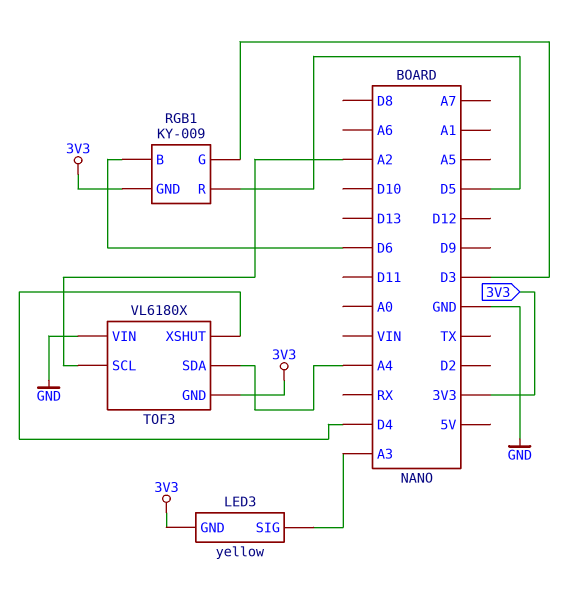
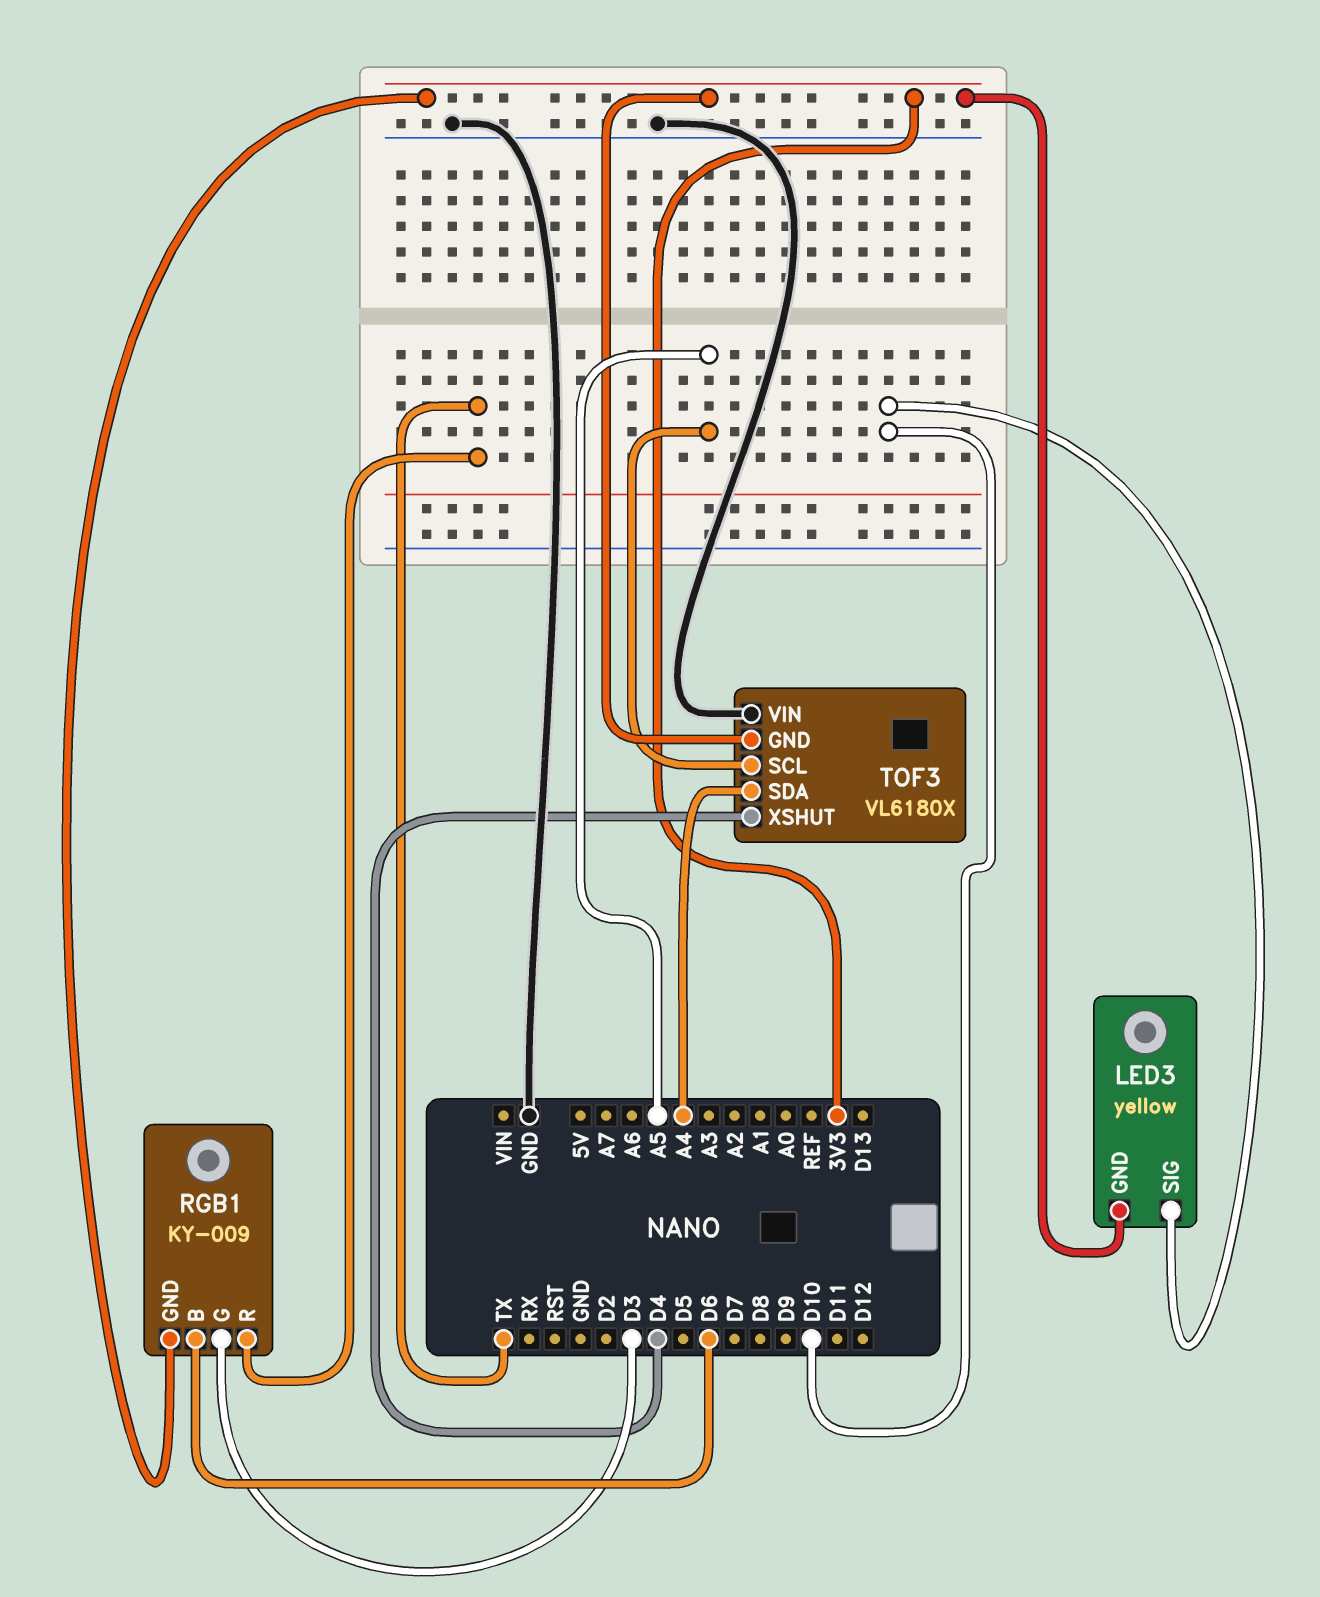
LED3 pin SIG: A3 -> D10
RGB1 pin R: D5 -> TX
TOF3 pin SCL: A2 -> A5

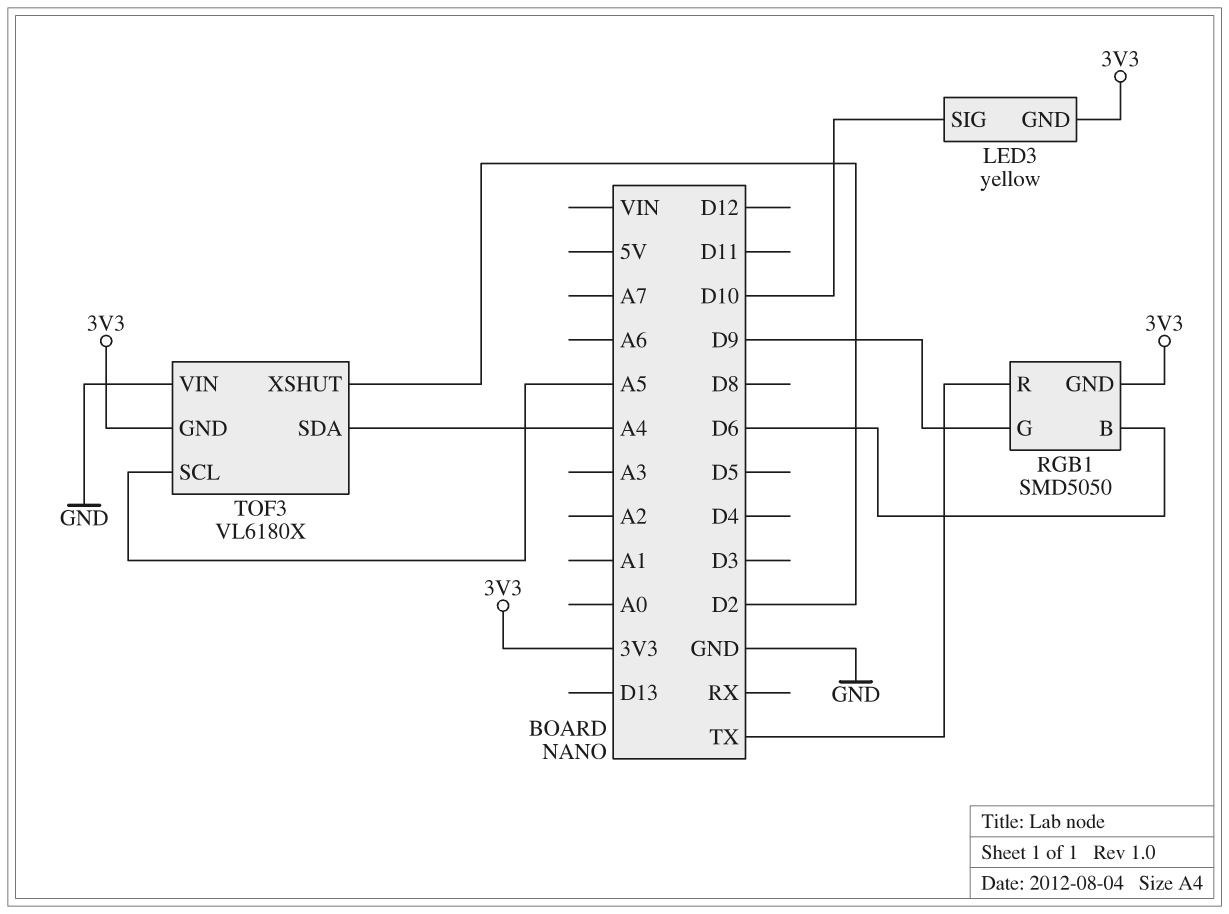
RGB1: KY-009 -> SMD5050
RGB1 pin G: D3 -> D9
TOF3 pin XSHUT: D4 -> D2

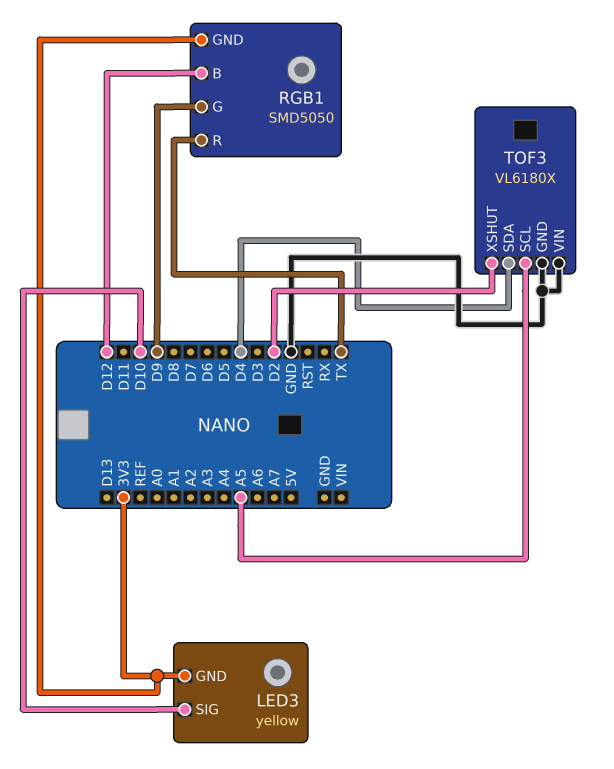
RGB1 pin B: D6 -> D12
TOF3 pin GND: 3V3 -> GND
TOF3 pin SDA: A4 -> D4

